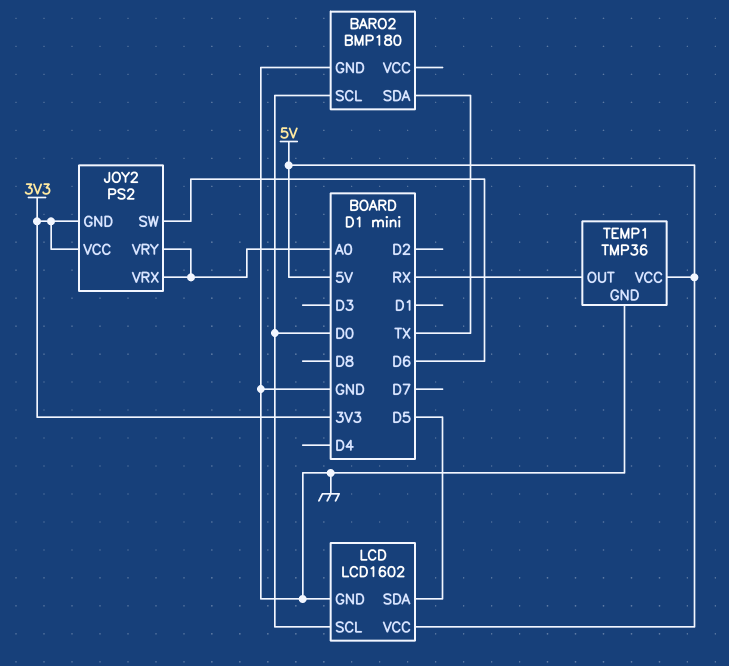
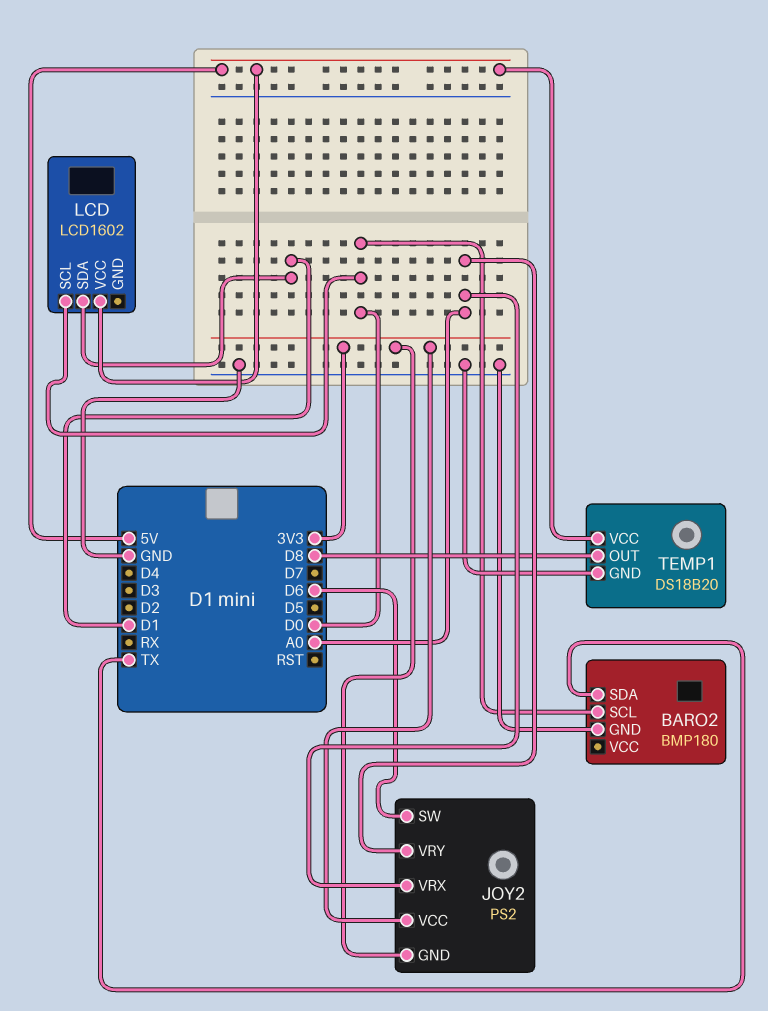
LCD pin GND: GND -> none
LCD pin SDA: D5 -> D1
TEMP1: TMP36 -> DS18B20
TEMP1 pin OUT: RX -> D8

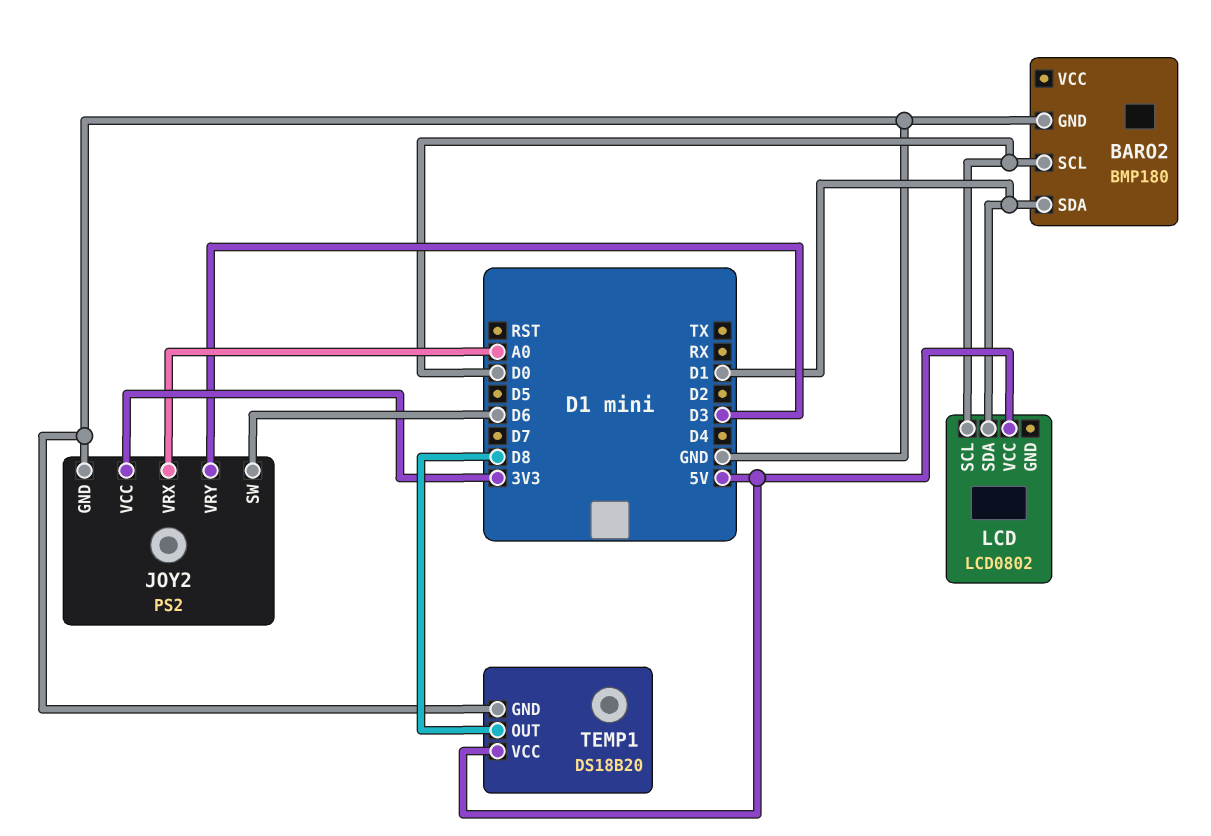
BARO2 pin SDA: TX -> D1
JOY2 pin GND: 3V3 -> GND
JOY2 pin VRY: A0 -> D3
LCD: LCD1602 -> LCD0802

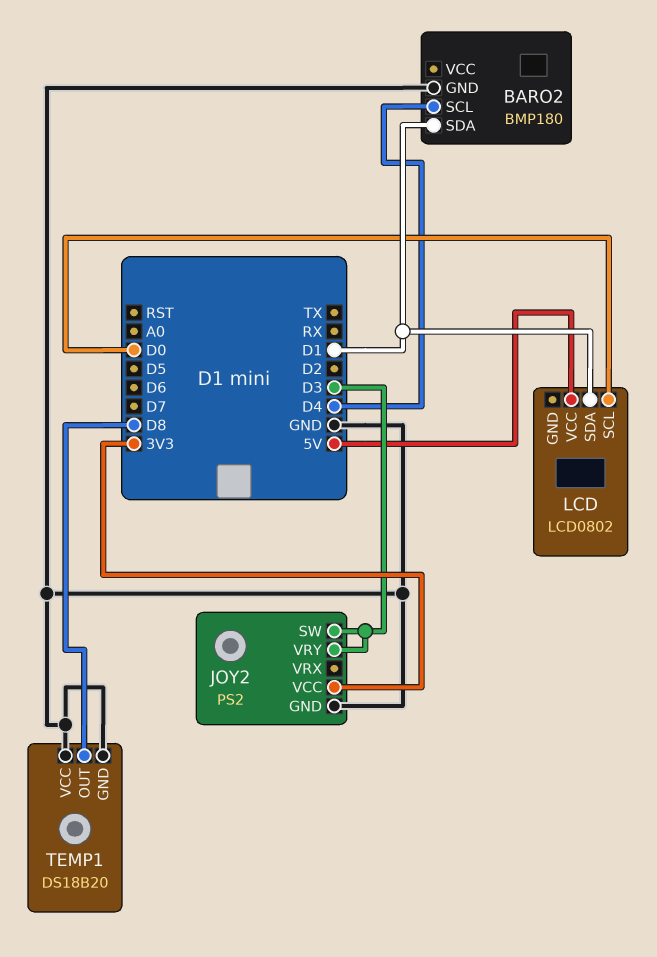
BARO2 pin SCL: D0 -> D4
JOY2 pin SW: D6 -> D3
JOY2 pin VRX: A0 -> none
TEMP1 pin VCC: 5V -> GND

